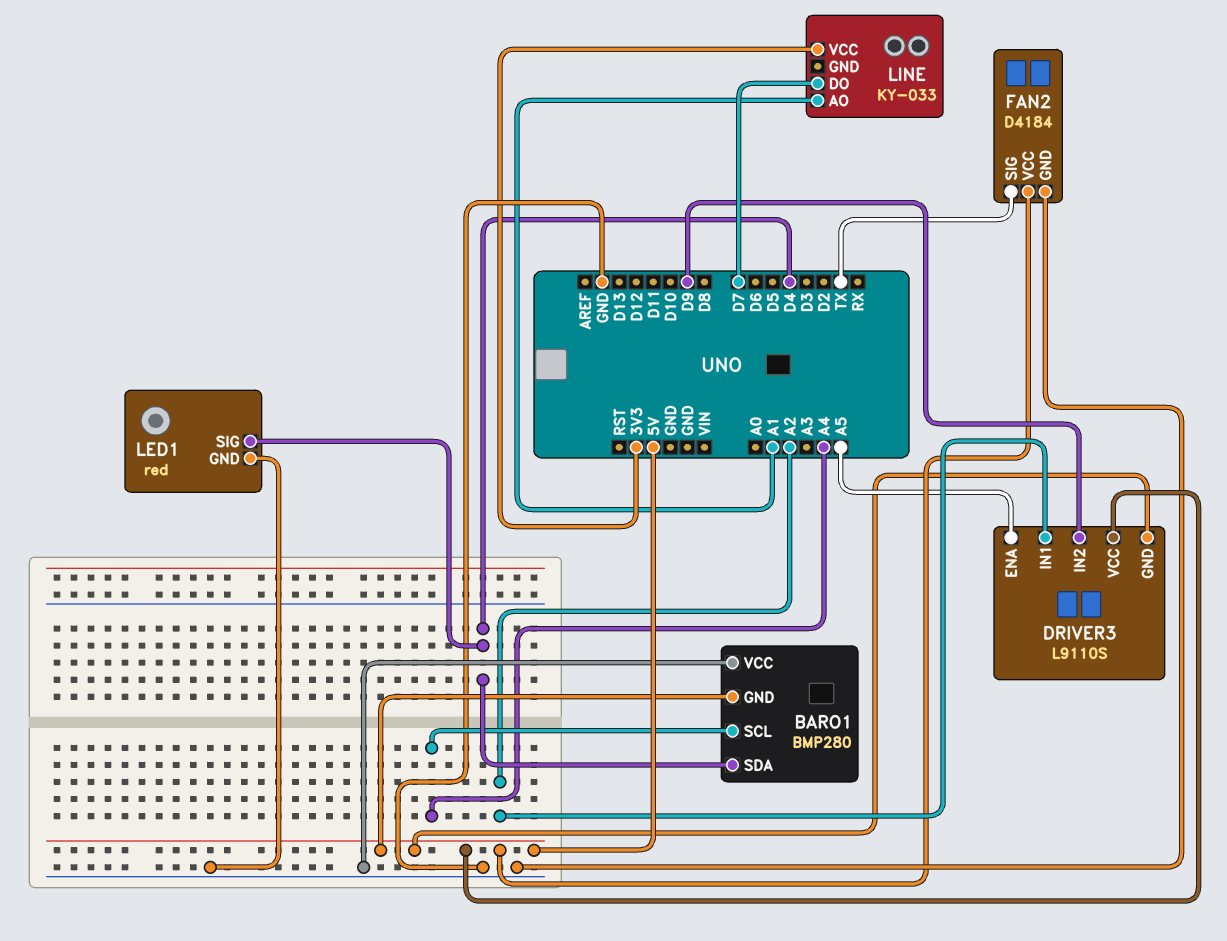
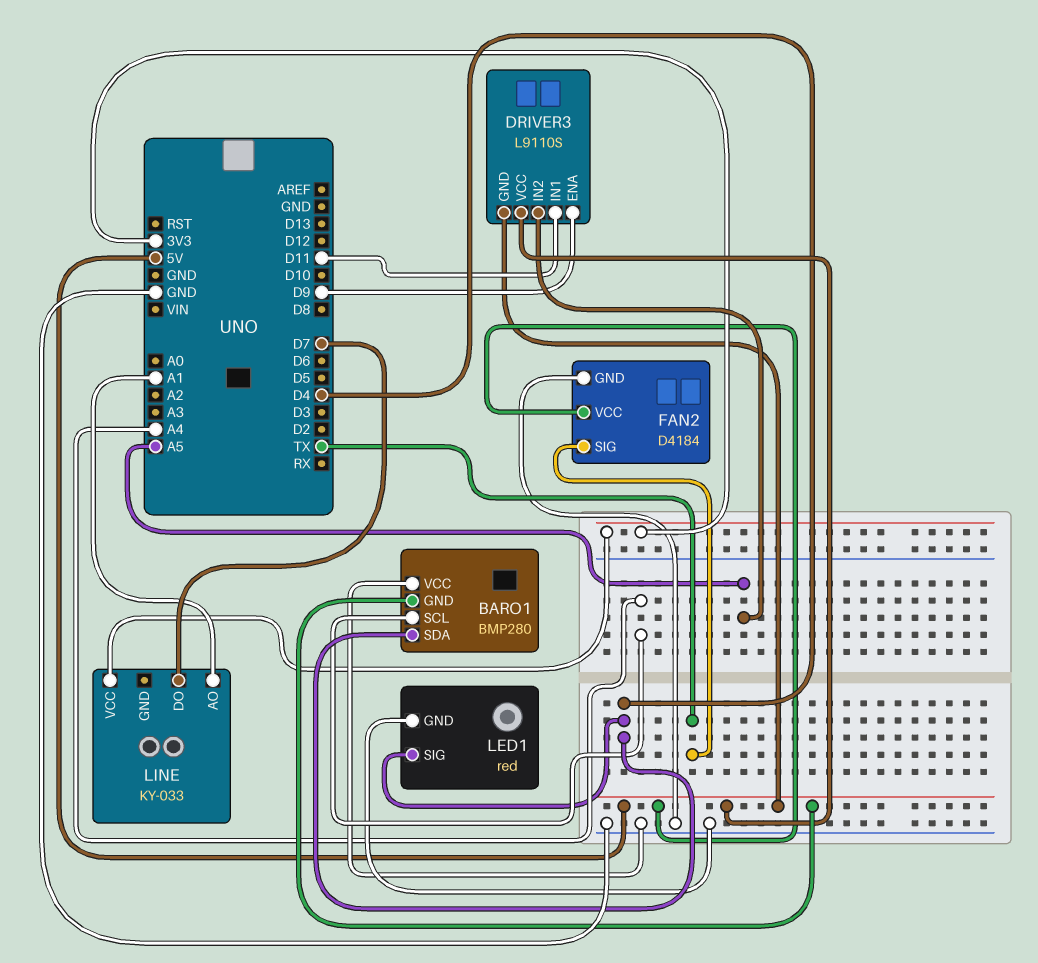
DRIVER3 pin ENA: A5 -> D9
DRIVER3 pin IN1: A2 -> D11
DRIVER3 pin IN2: D9 -> A5

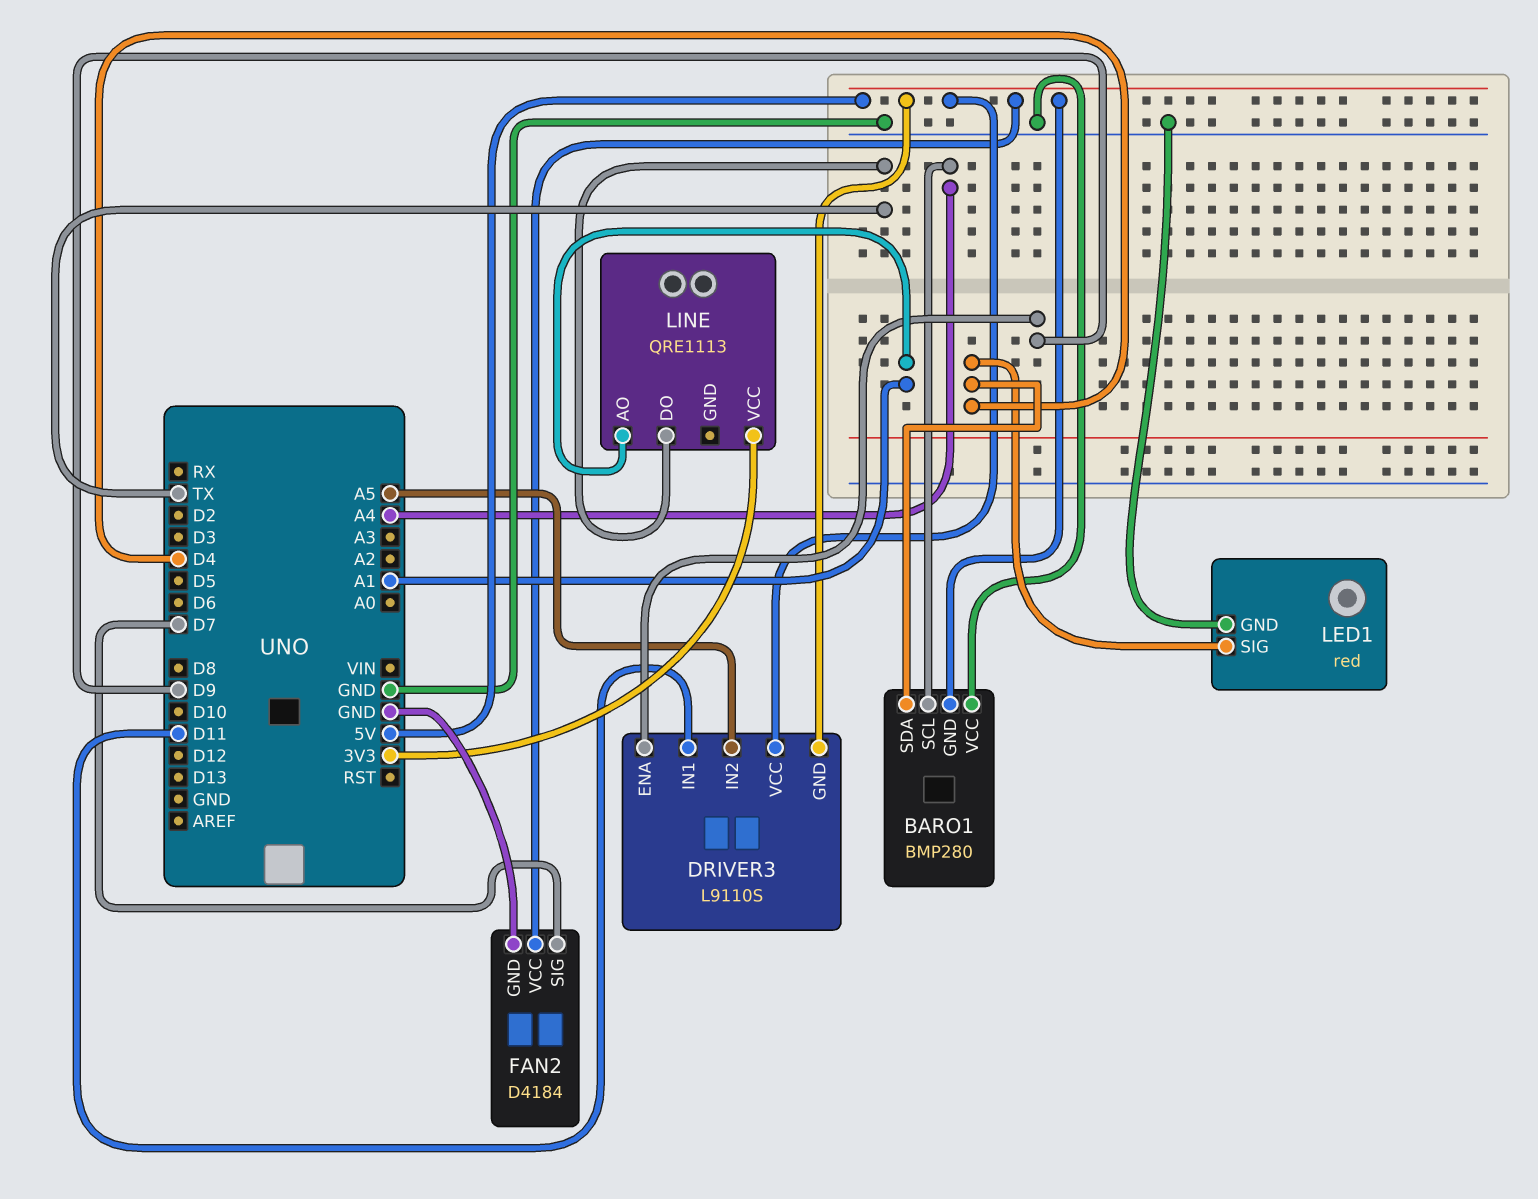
FAN2 pin SIG: TX -> D7
LINE: KY-033 -> QRE1113
LINE pin DO: D7 -> TX

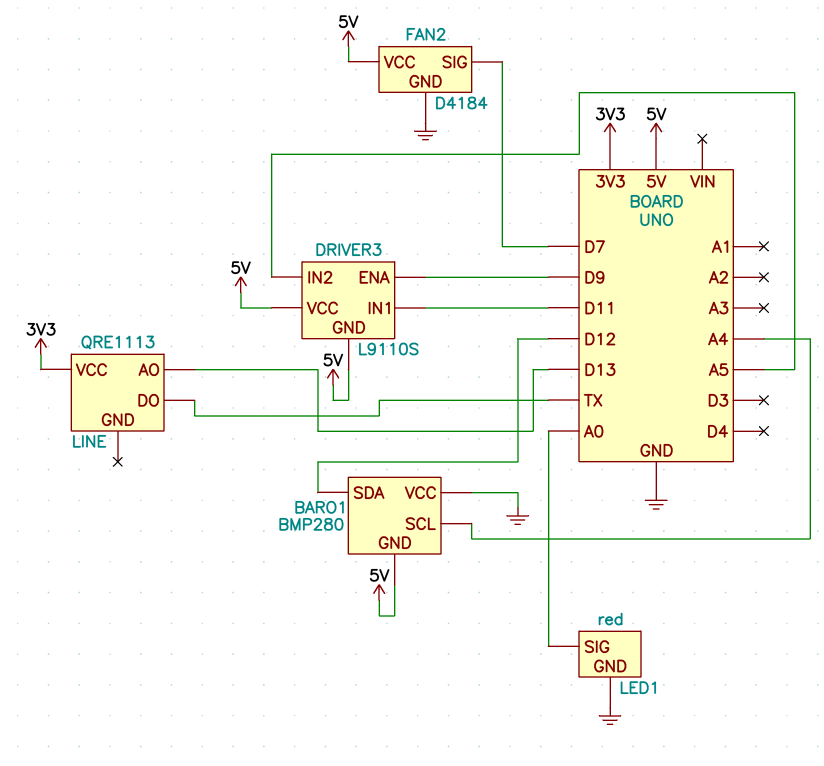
BARO1 pin SDA: D4 -> D12
LED1 pin SIG: D4 -> A0
LINE pin AO: A1 -> D13

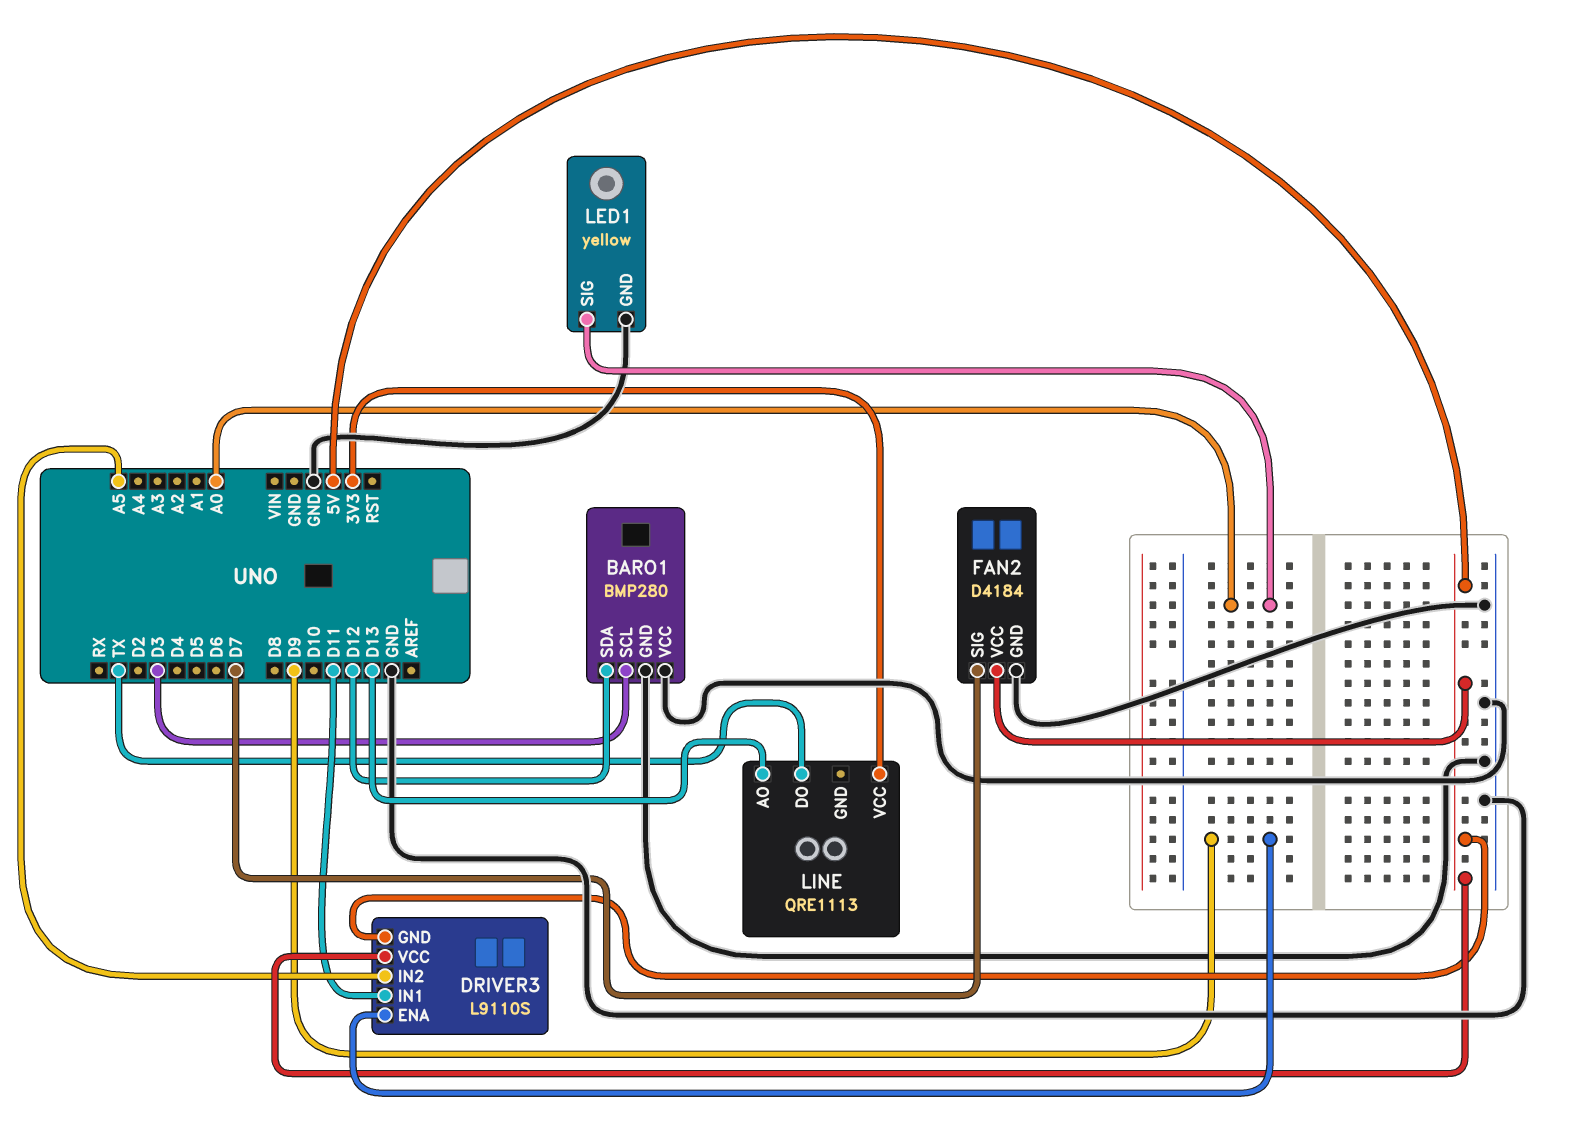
BARO1 pin GND: 5V -> GND
BARO1 pin SCL: A4 -> D3
LED1: red -> yellow

